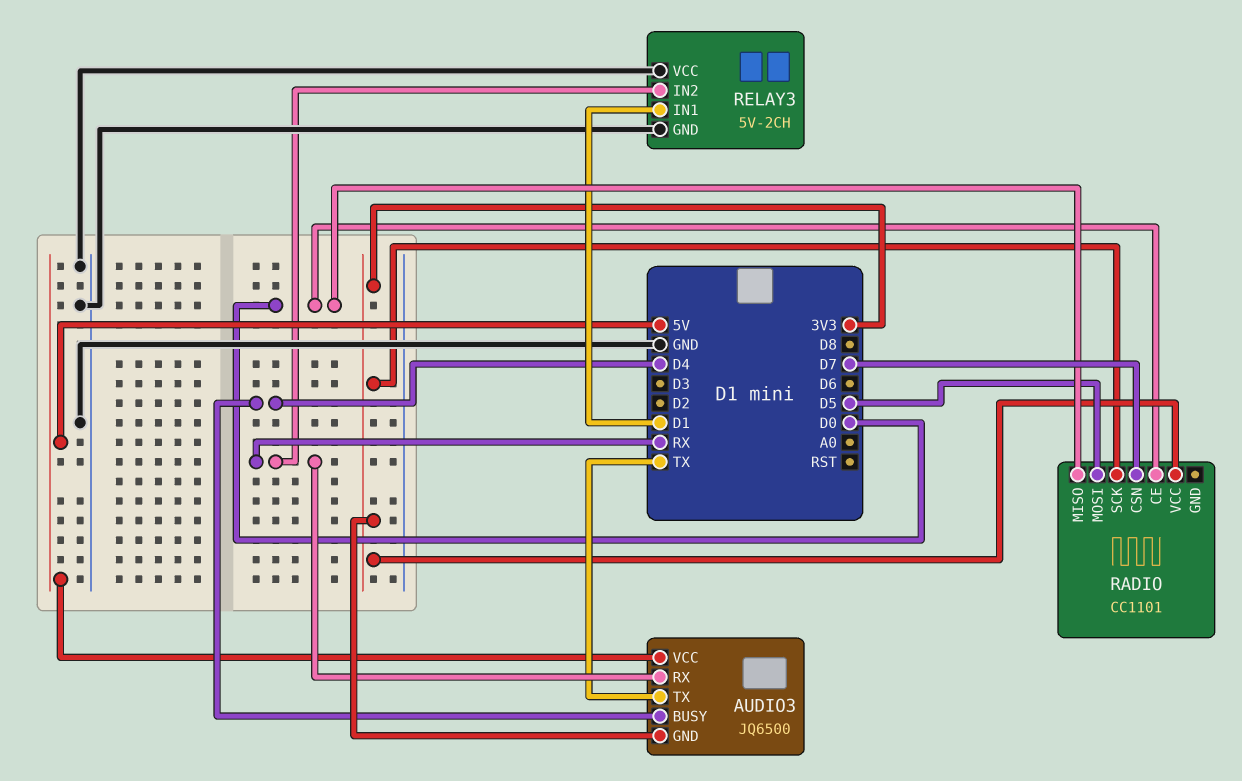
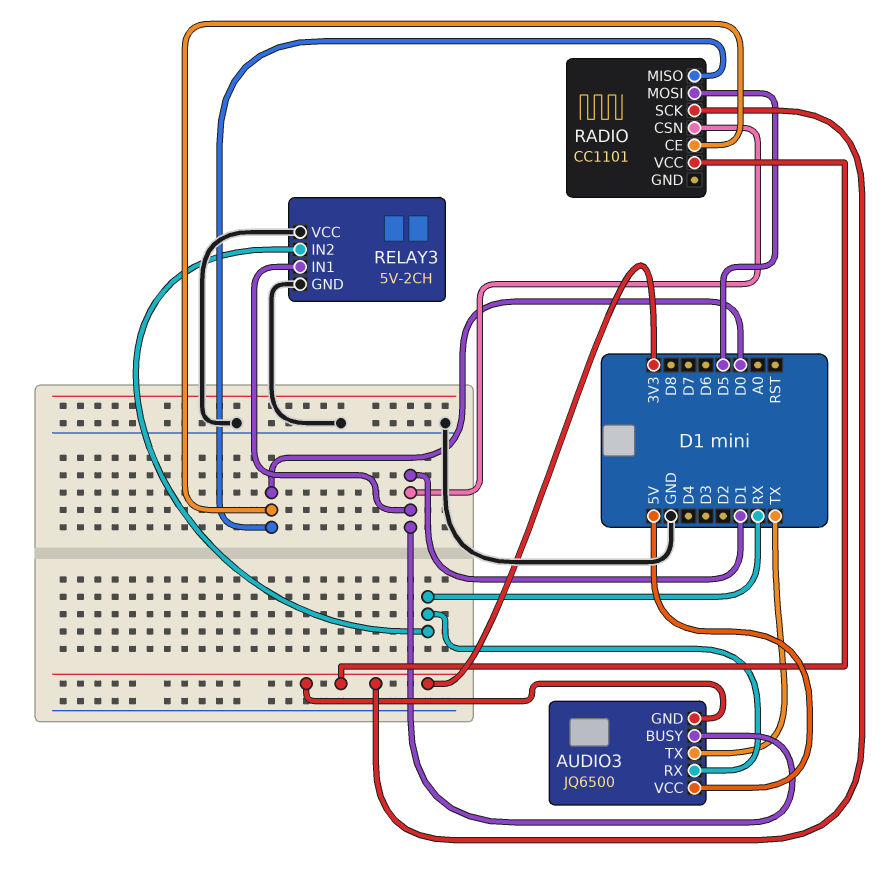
AUDIO3 pin BUSY: D4 -> D1
RADIO pin CSN: D7 -> D1

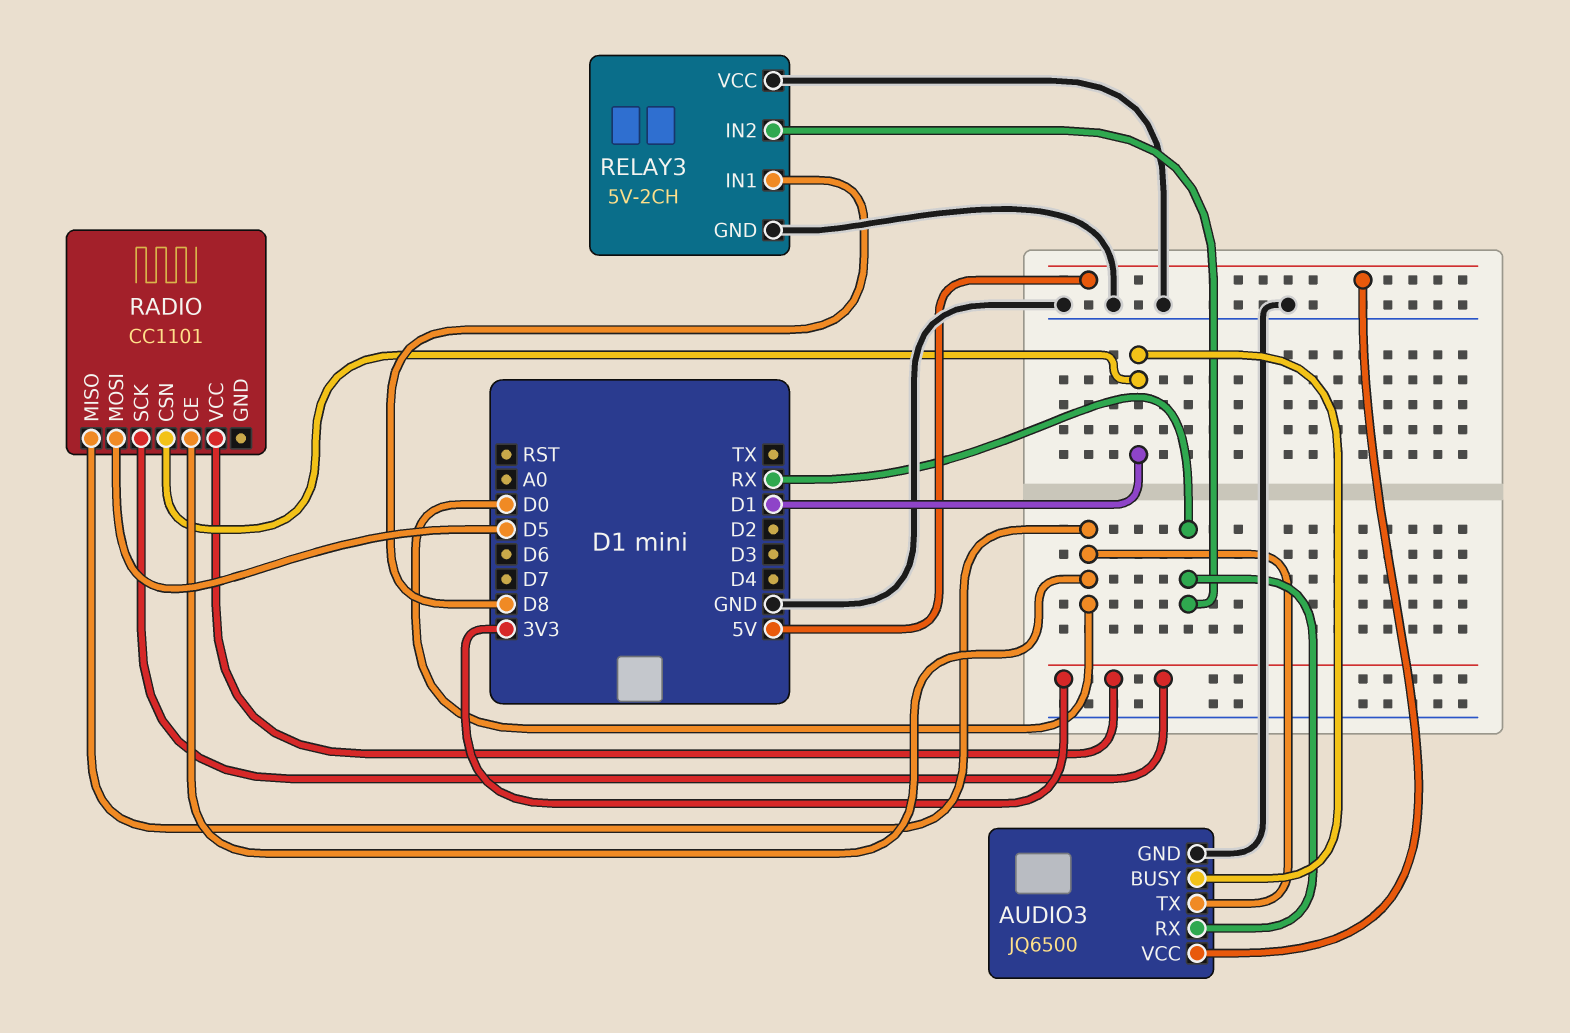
AUDIO3 pin GND: 3V3 -> GND
AUDIO3 pin TX: TX -> D0
RELAY3 pin IN1: D1 -> D8

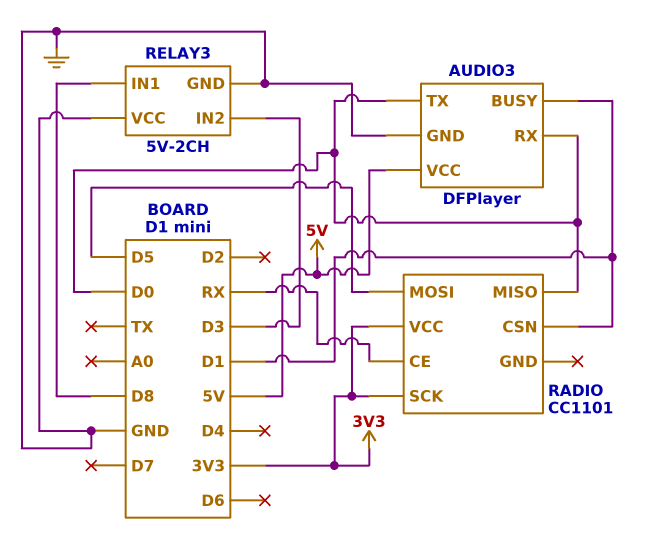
AUDIO3: JQ6500 -> DFPlayer
AUDIO3 pin RX: RX -> D0
RADIO pin CE: D0 -> RX
RELAY3 pin IN2: RX -> D3

